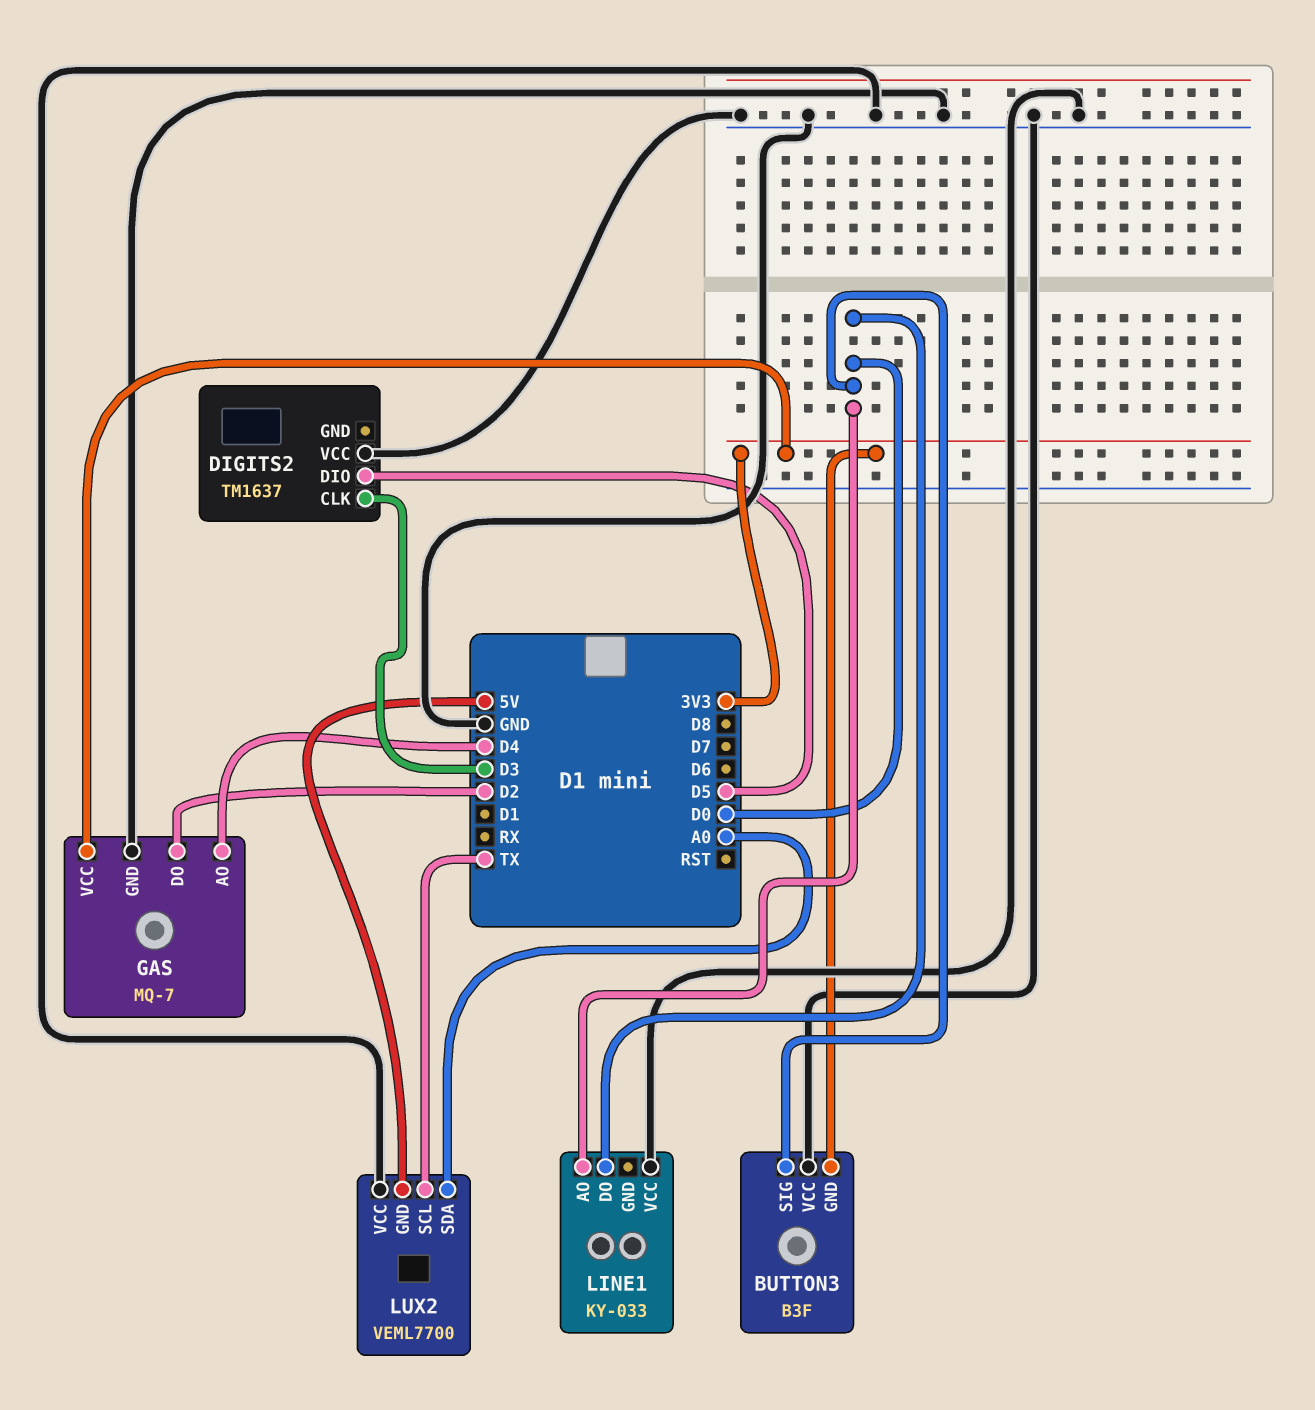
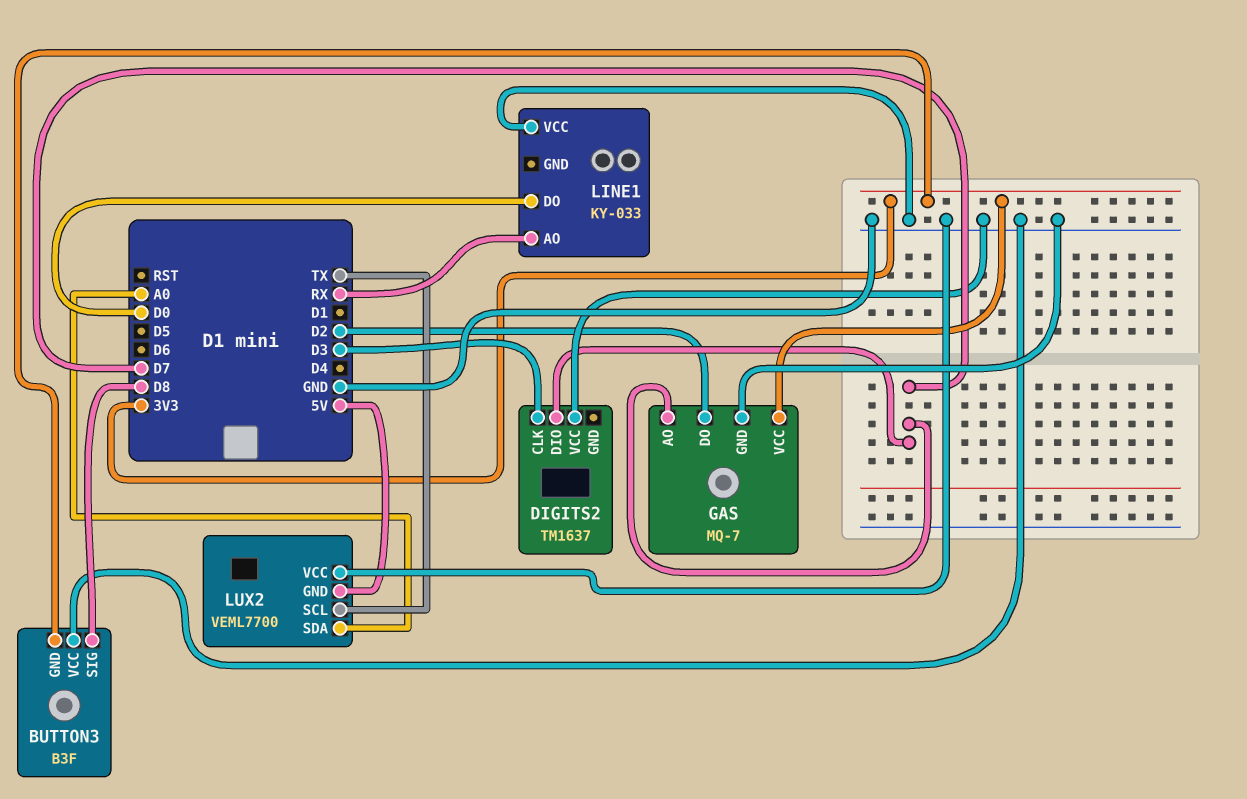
BUTTON3 pin SIG: D0 -> D8
DIGITS2 pin DIO: D5 -> D7
GAS pin AO: D4 -> D7
LINE1 pin AO: D0 -> RX

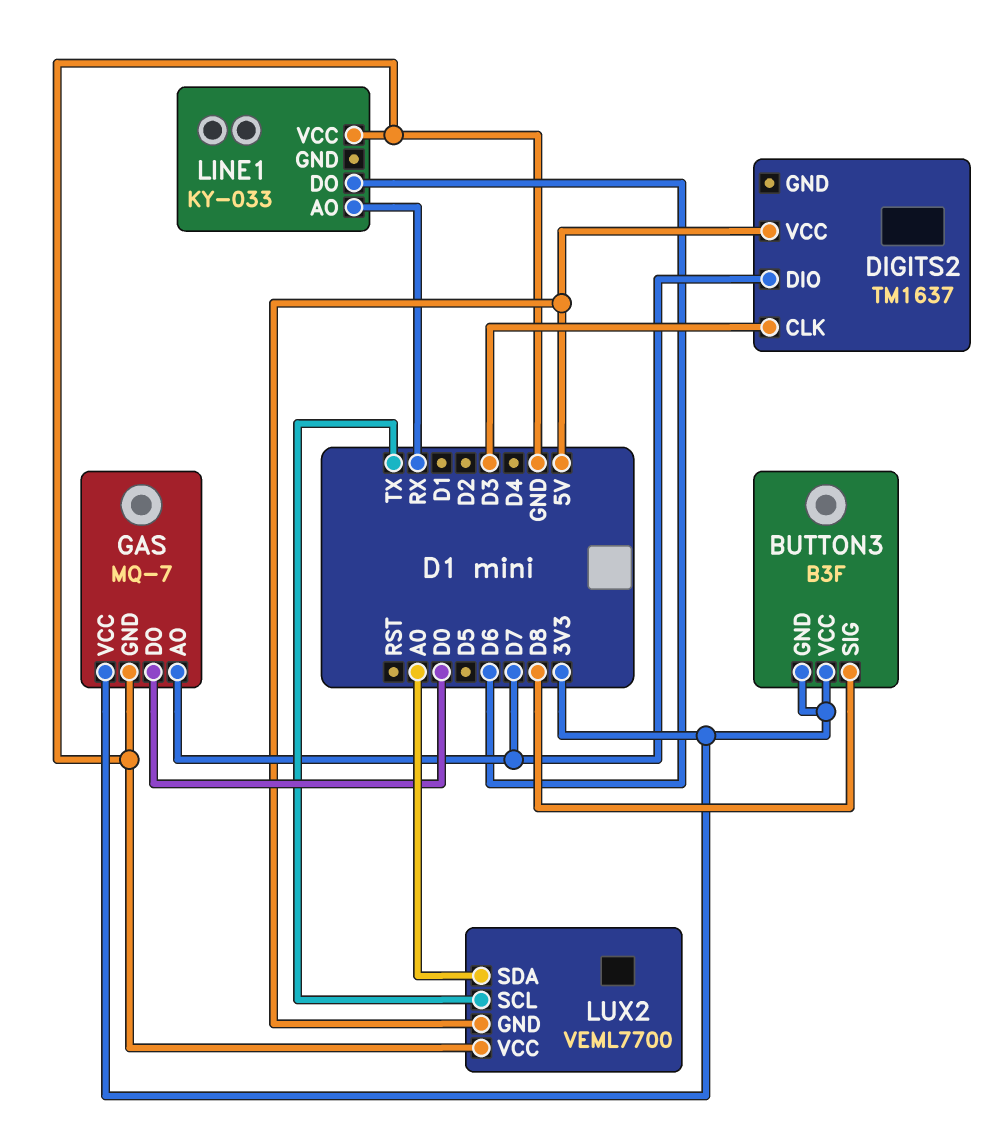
BUTTON3 pin VCC: GND -> 3V3
DIGITS2 pin VCC: GND -> 5V
GAS pin DO: D2 -> D0
LINE1 pin DO: D0 -> D6

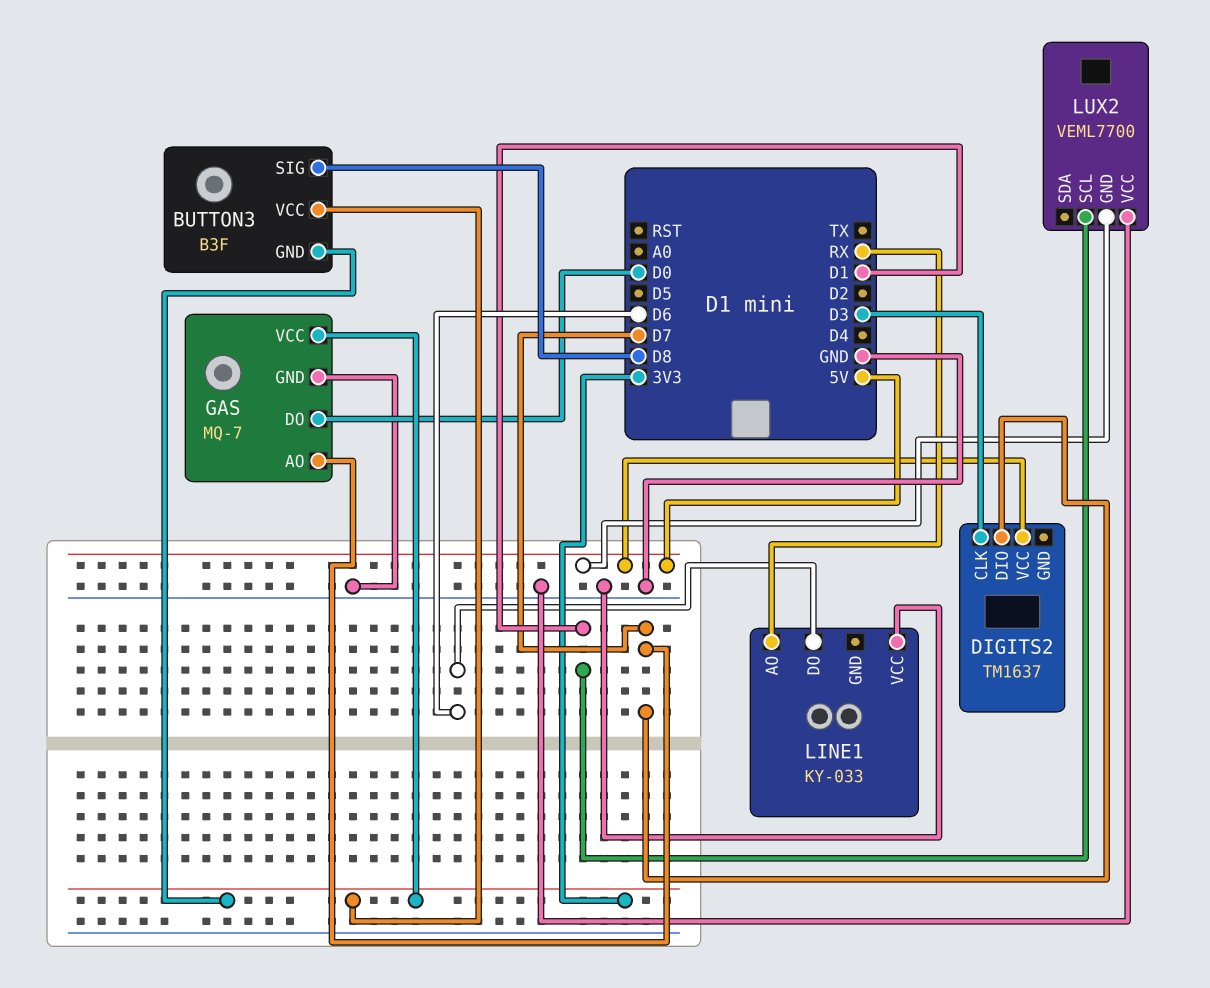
LUX2 pin SCL: TX -> D1
LUX2 pin SDA: A0 -> none

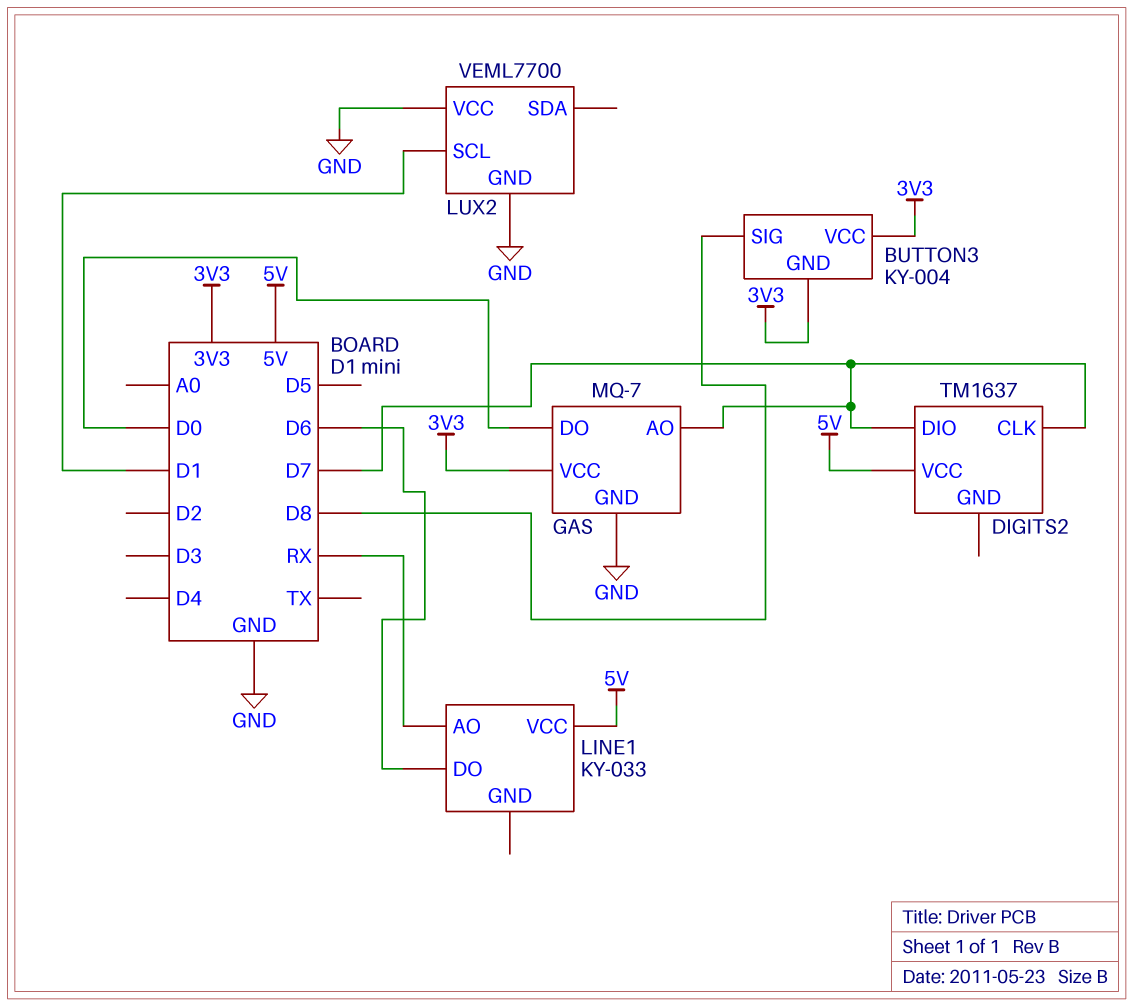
BUTTON3: B3F -> KY-004
DIGITS2 pin CLK: D3 -> D7
LINE1 pin VCC: GND -> 5V
LUX2 pin GND: 5V -> GND

